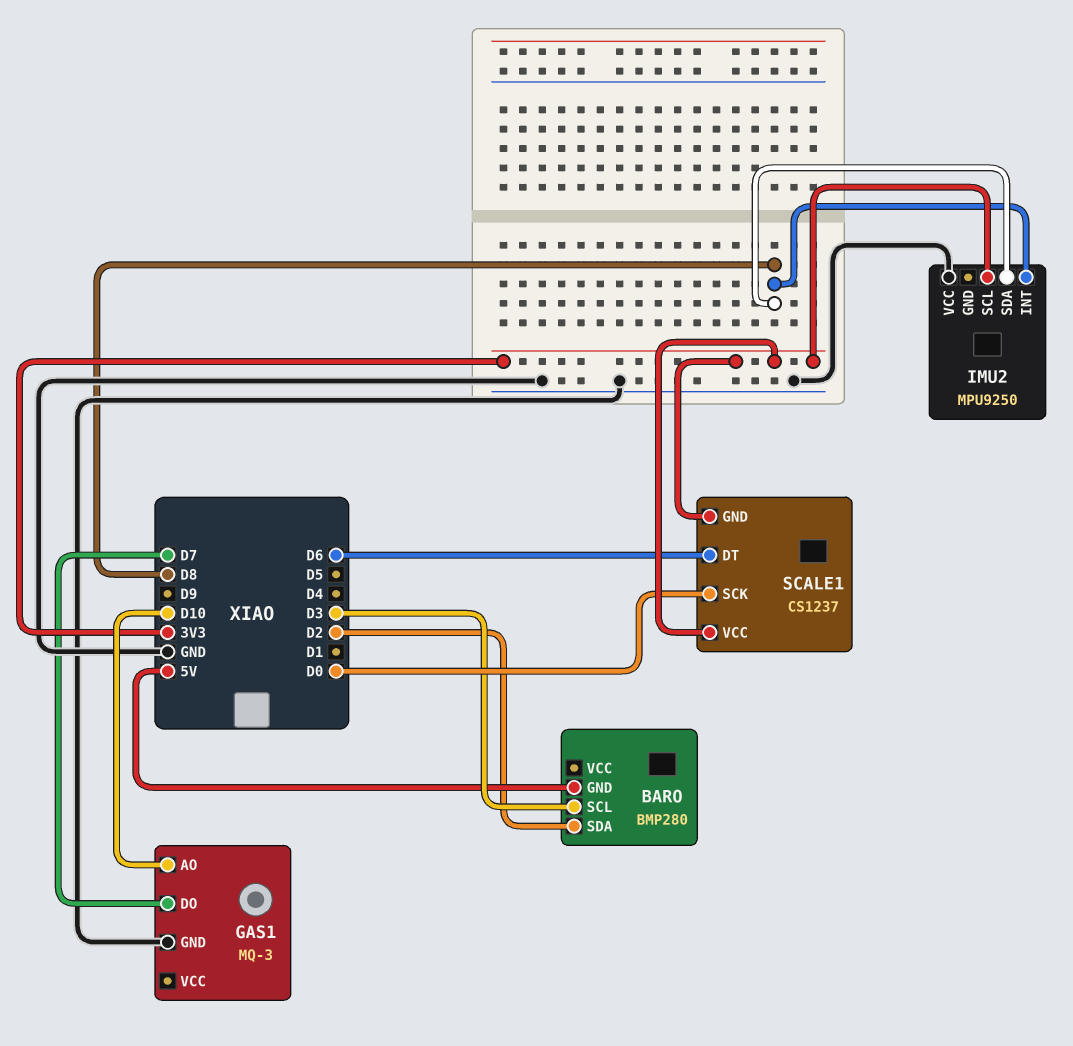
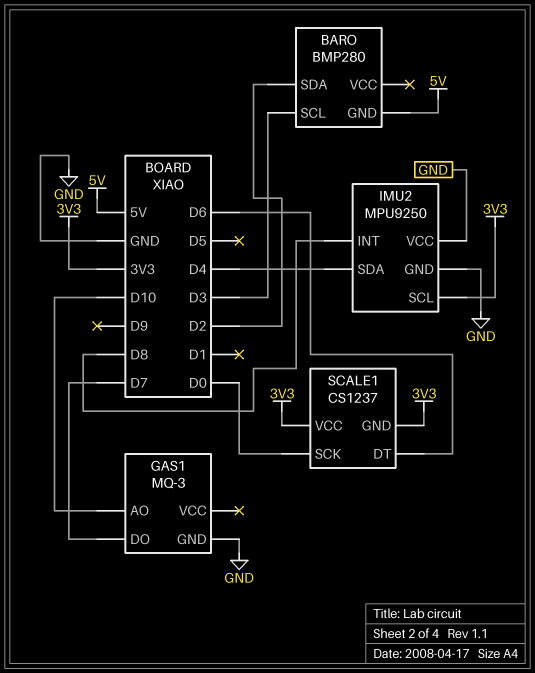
IMU2 pin GND: none -> GND
IMU2 pin SDA: D8 -> D4

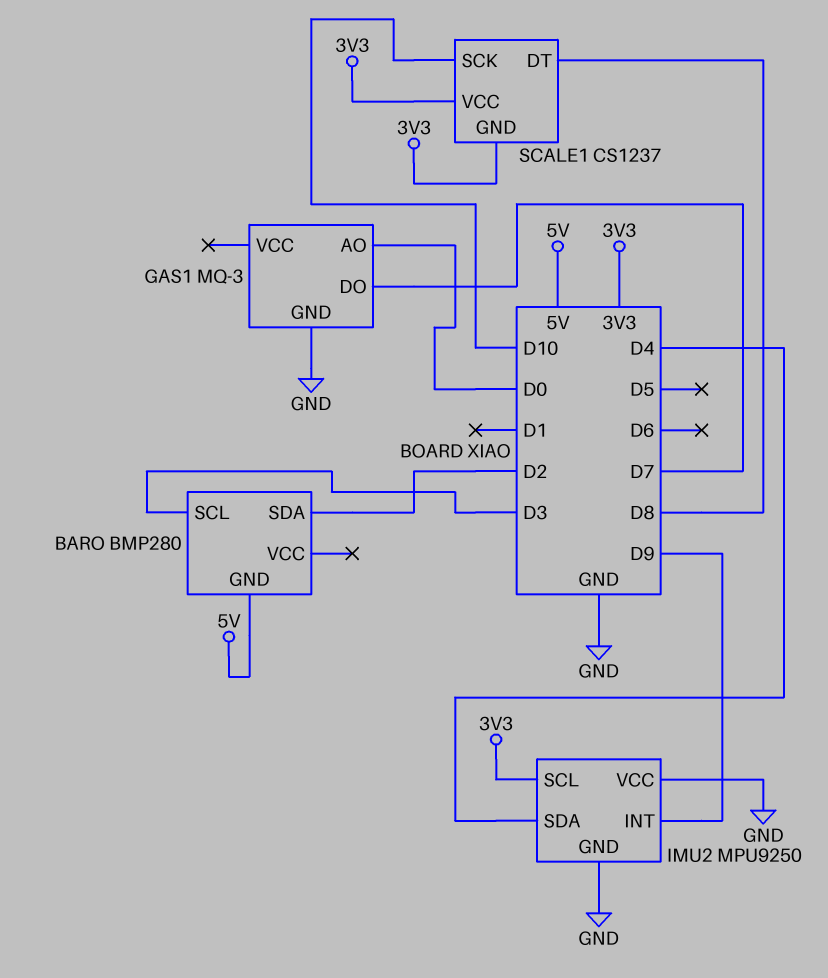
GAS1 pin AO: D10 -> D0
IMU2 pin INT: D8 -> D9
SCALE1 pin DT: D6 -> D8
SCALE1 pin SCK: D0 -> D10

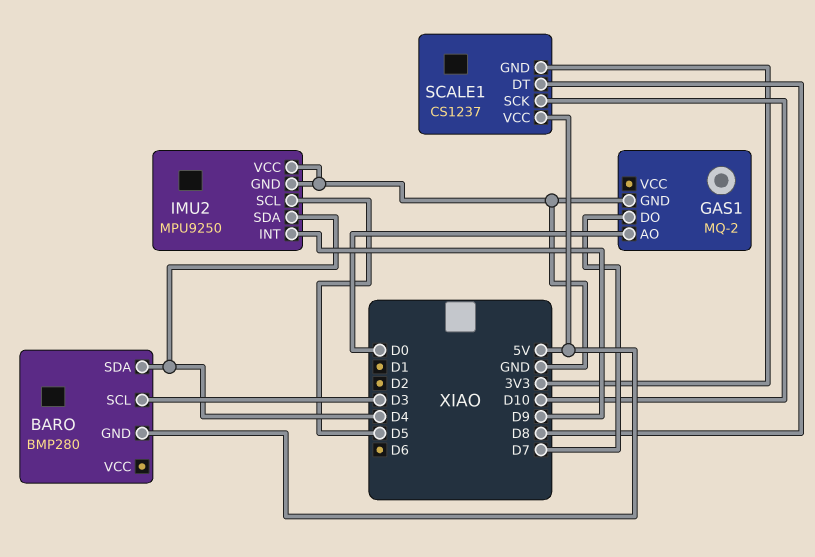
BARO pin SDA: D2 -> D4
GAS1: MQ-3 -> MQ-2
IMU2 pin SCL: 3V3 -> D5
SCALE1 pin VCC: 3V3 -> 5V

